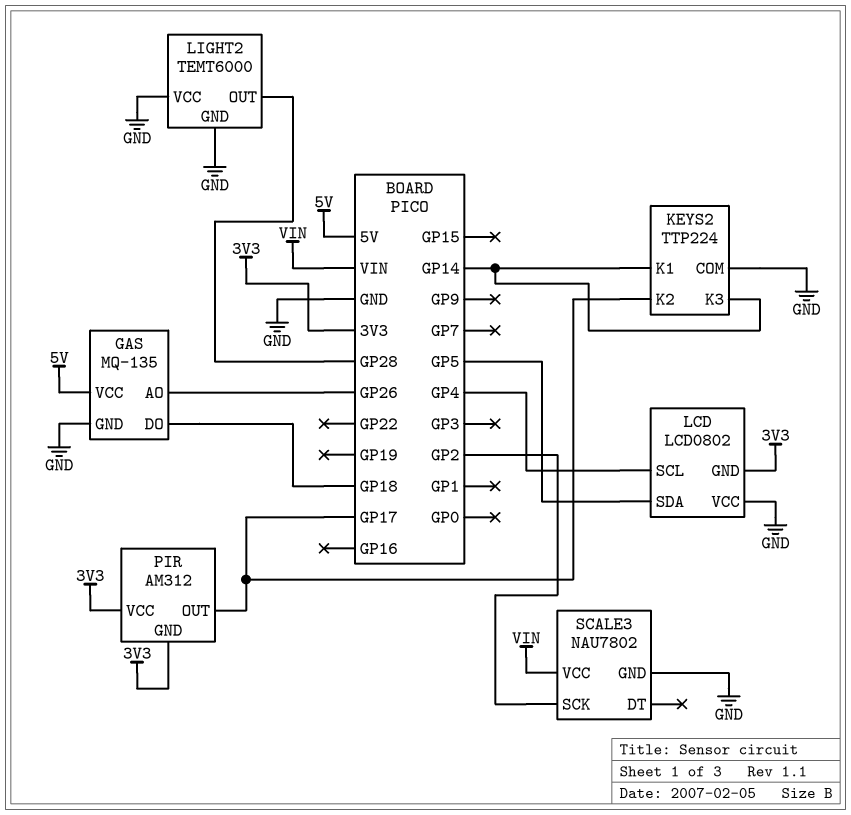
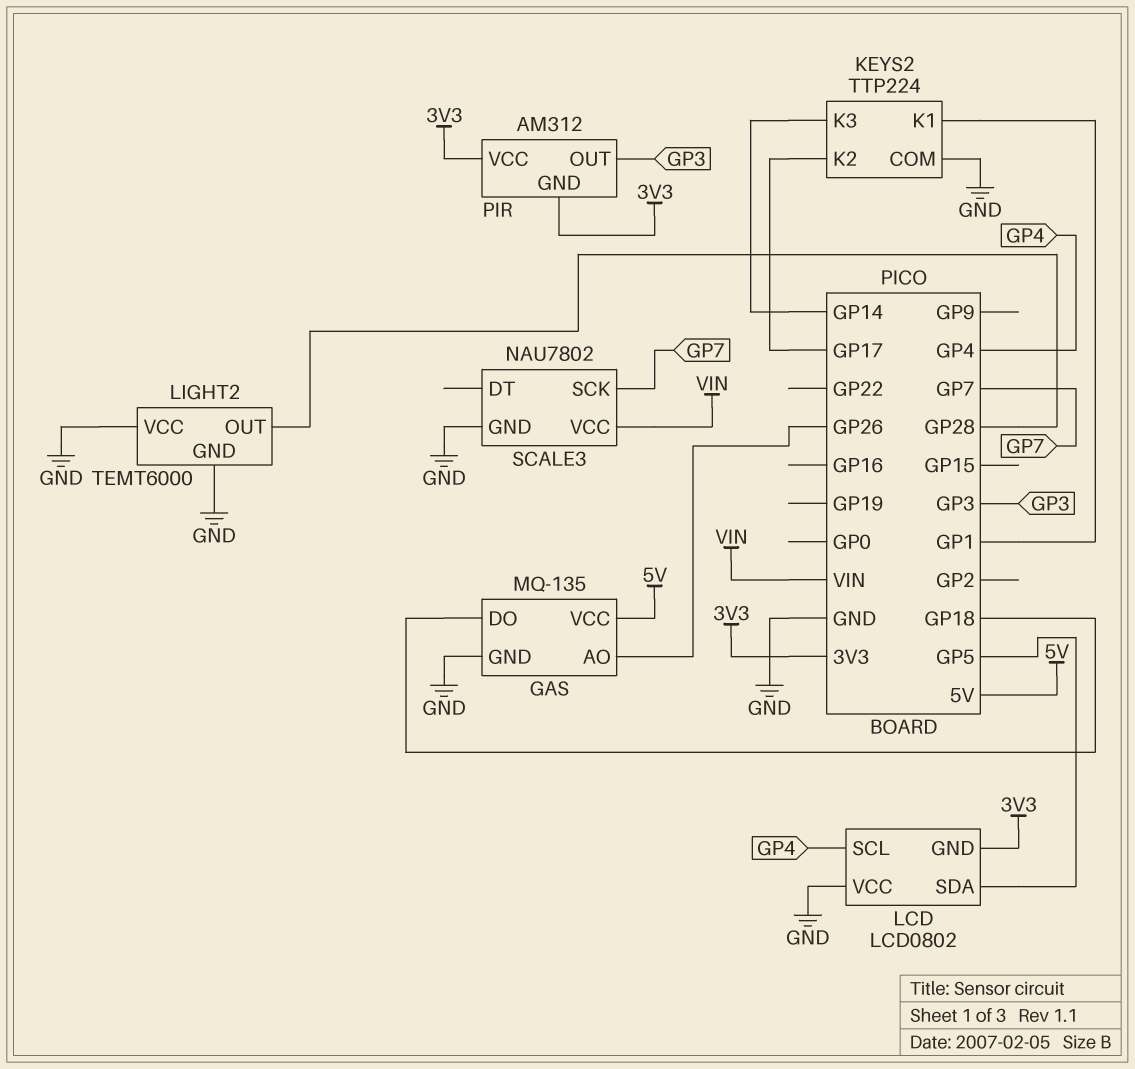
KEYS2 pin K1: GP14 -> GP1
PIR pin OUT: GP17 -> GP3
SCALE3 pin SCK: GP2 -> GP7

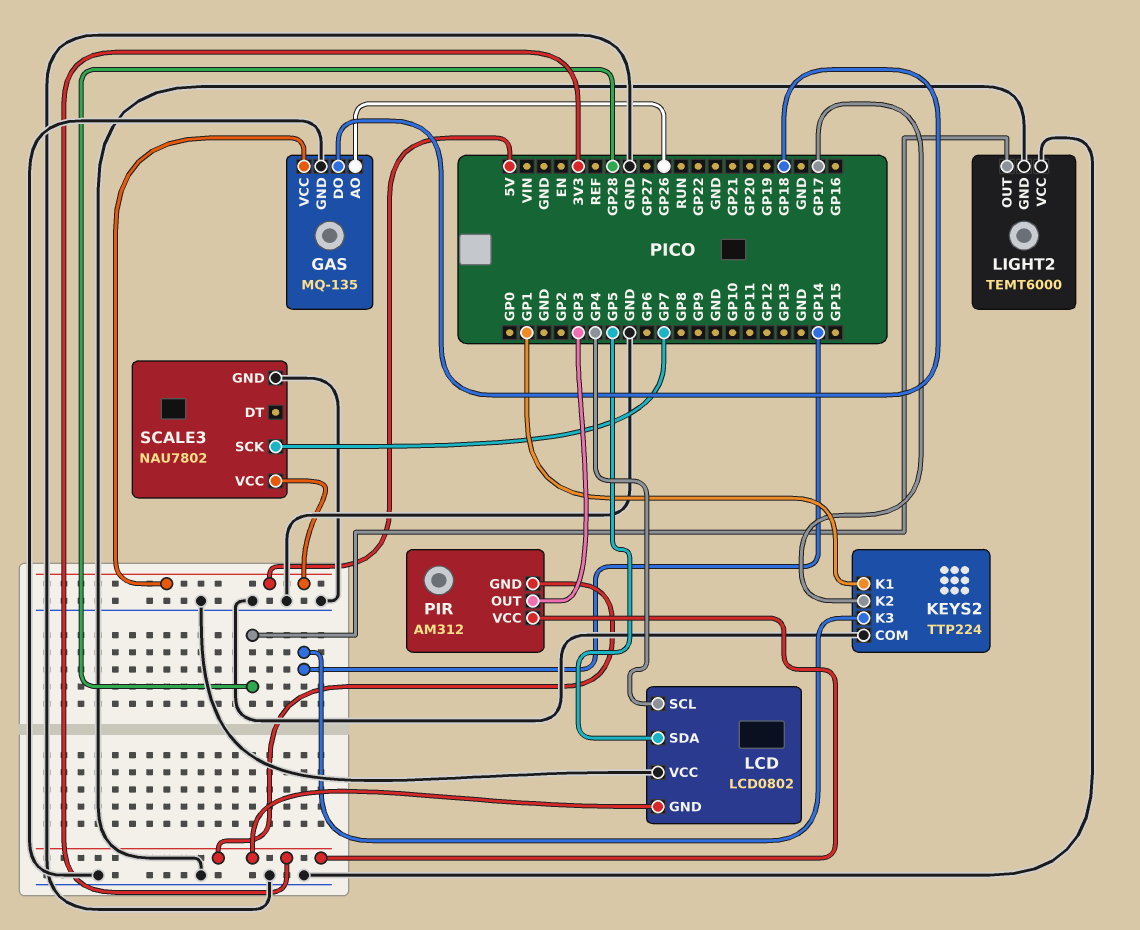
SCALE3 pin VCC: VIN -> 5V

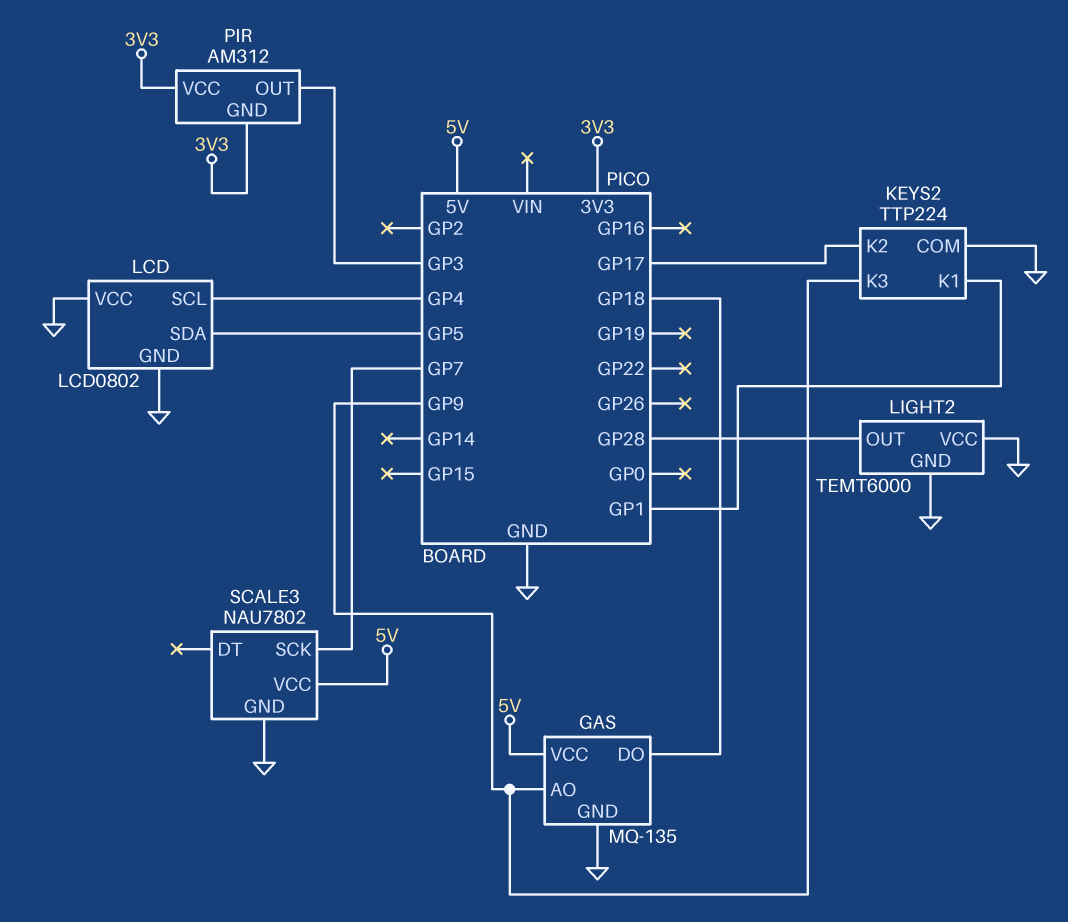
GAS pin AO: GP26 -> GP9
KEYS2 pin K3: GP14 -> GP9
LCD pin GND: 3V3 -> GND

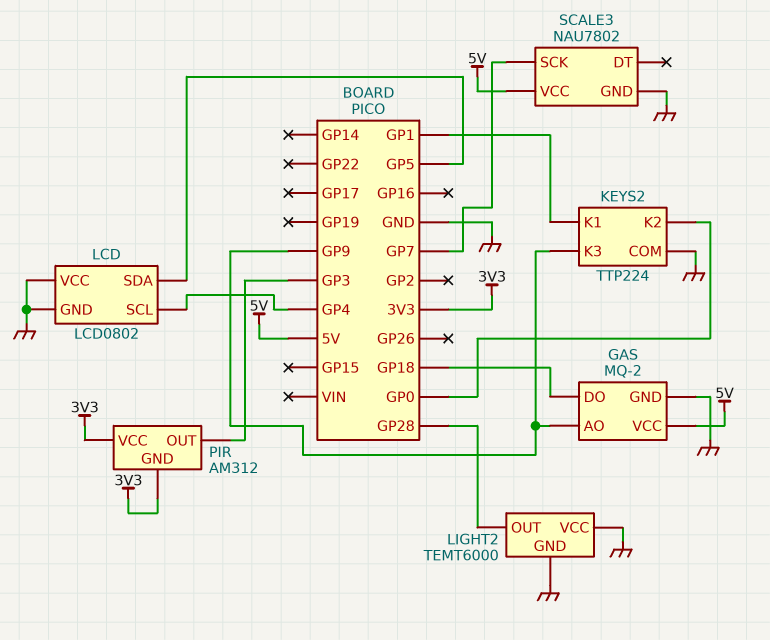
GAS: MQ-135 -> MQ-2
KEYS2 pin K2: GP17 -> GP0

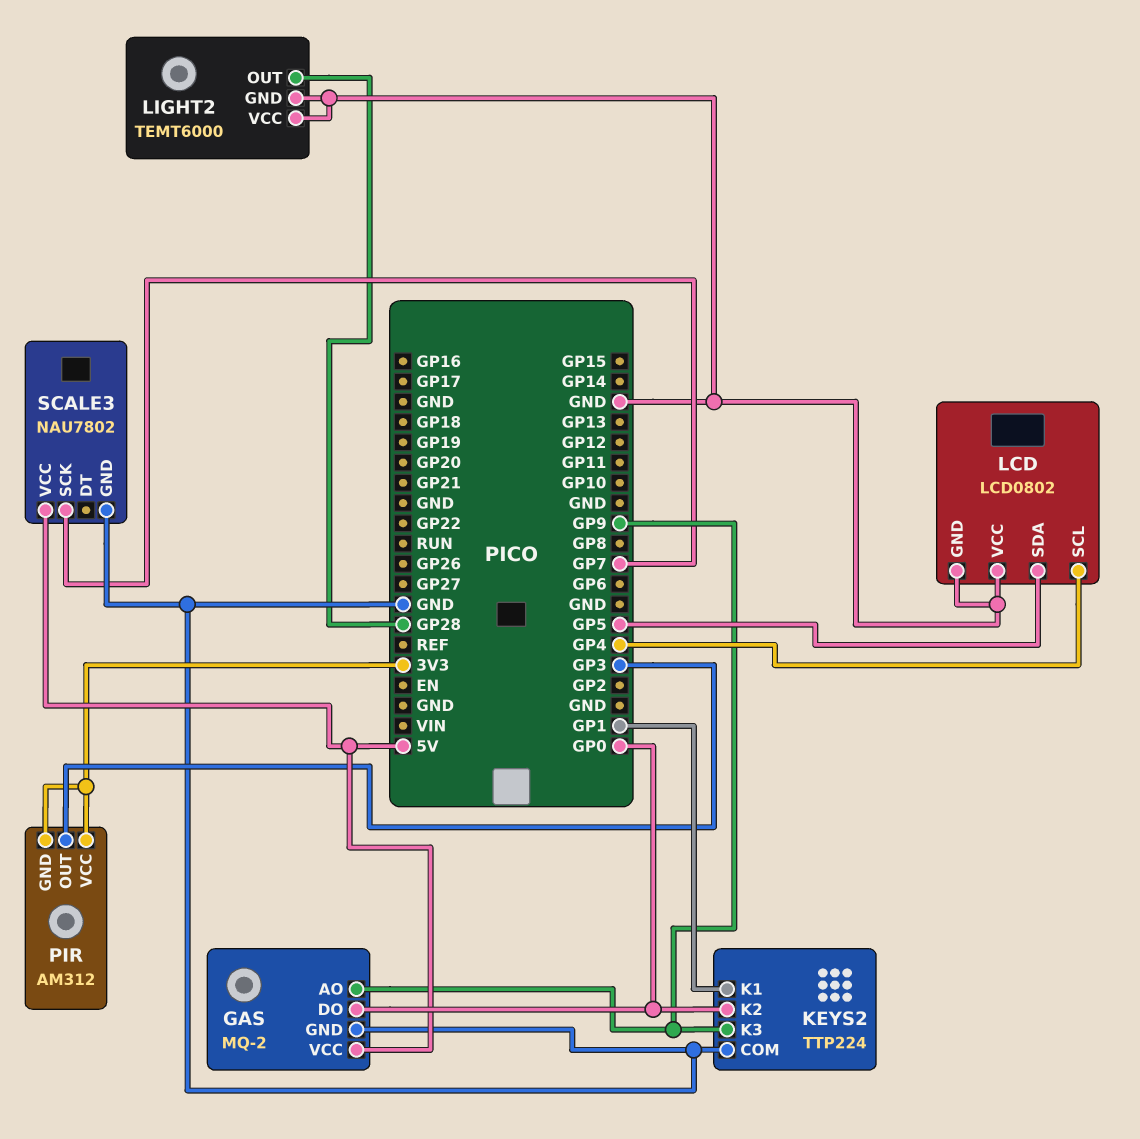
GAS pin DO: GP18 -> GP0

